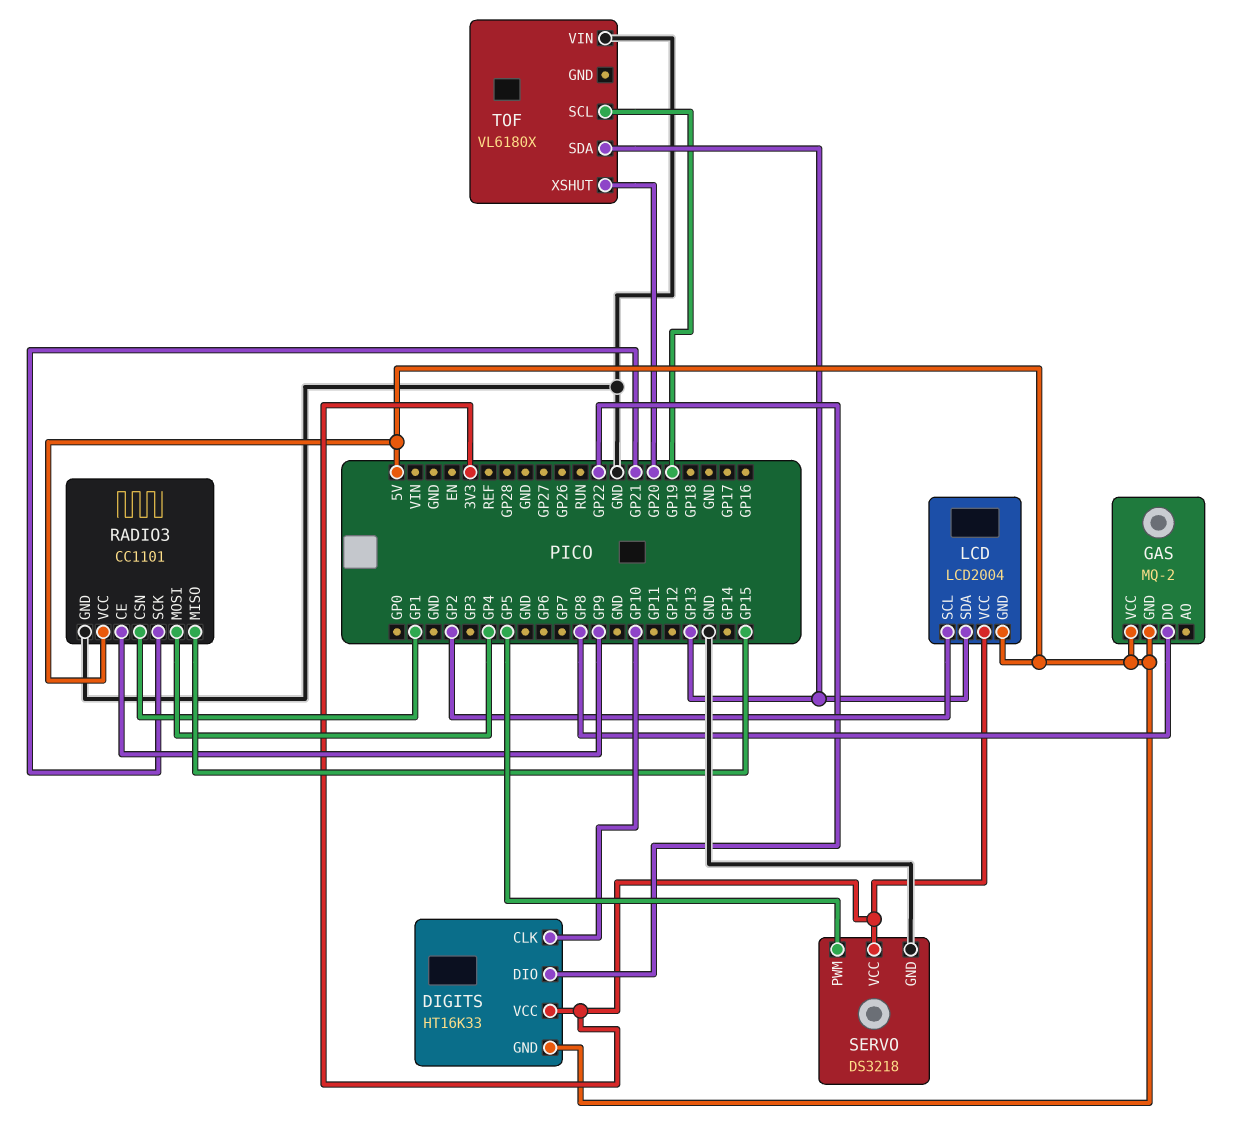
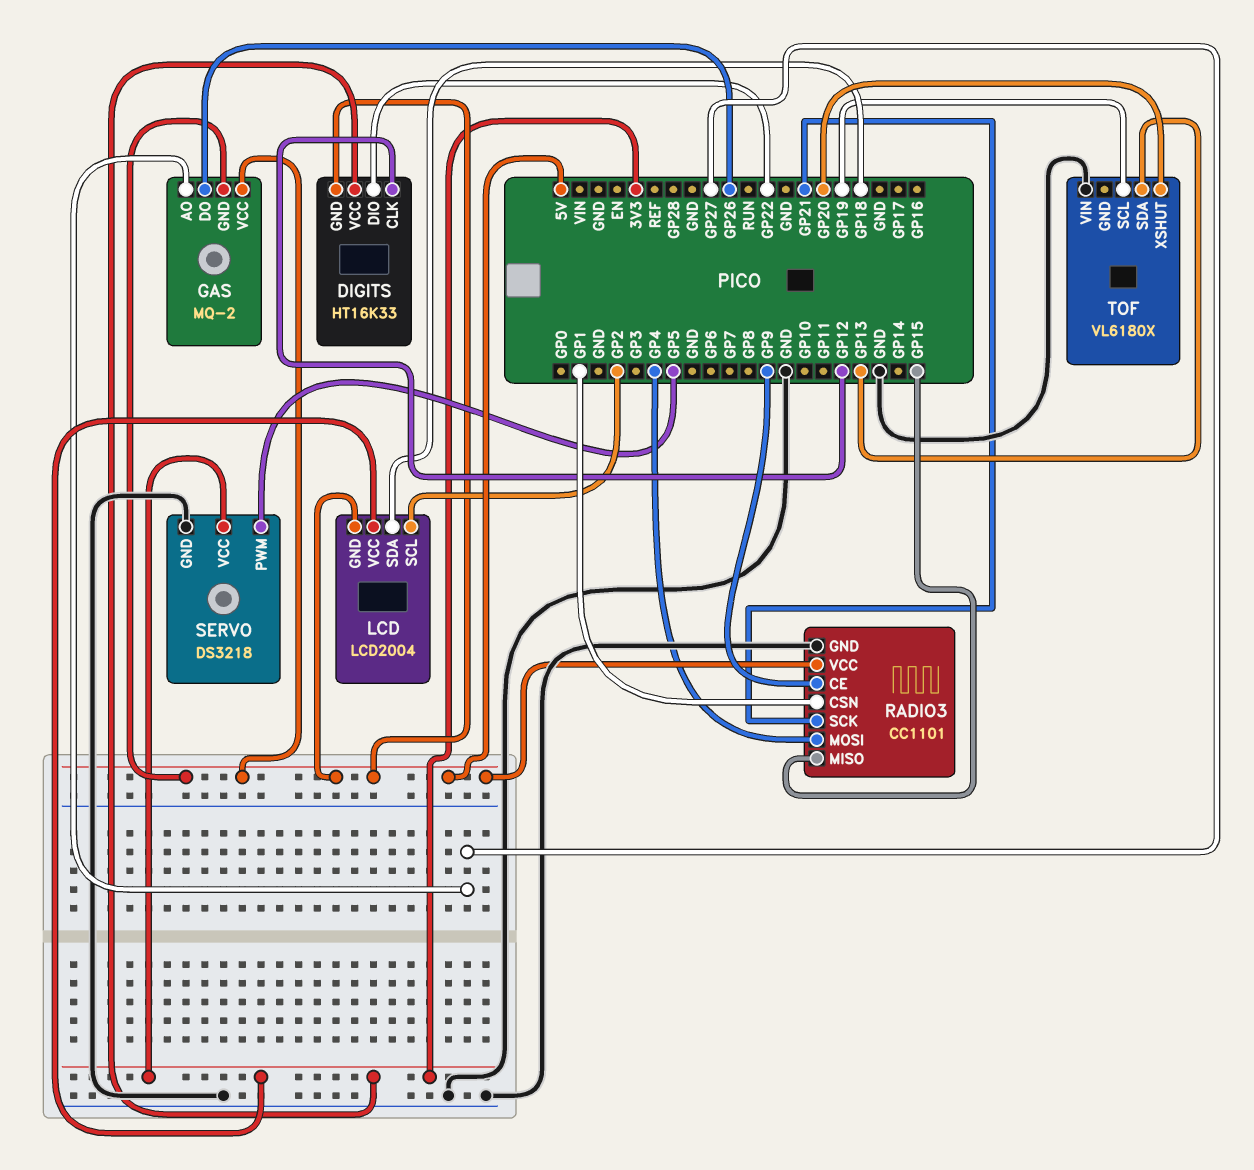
DIGITS pin CLK: GP10 -> GP12
GAS pin AO: none -> GP27
GAS pin DO: GP8 -> GP26
LCD pin SDA: GP13 -> GP18

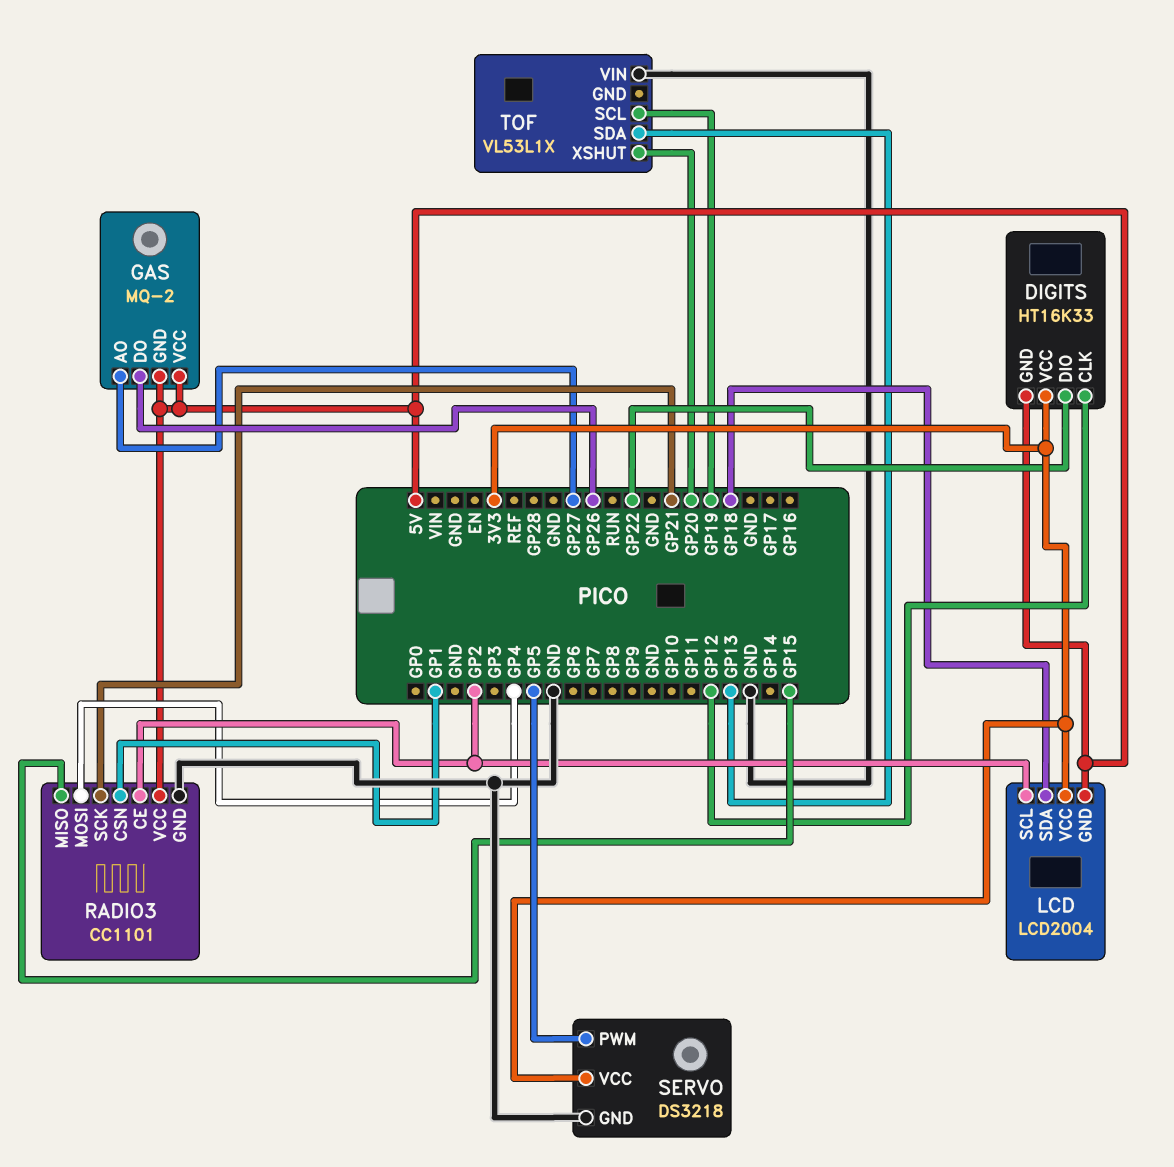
RADIO3 pin CE: GP9 -> GP2
TOF: VL6180X -> VL53L1X

